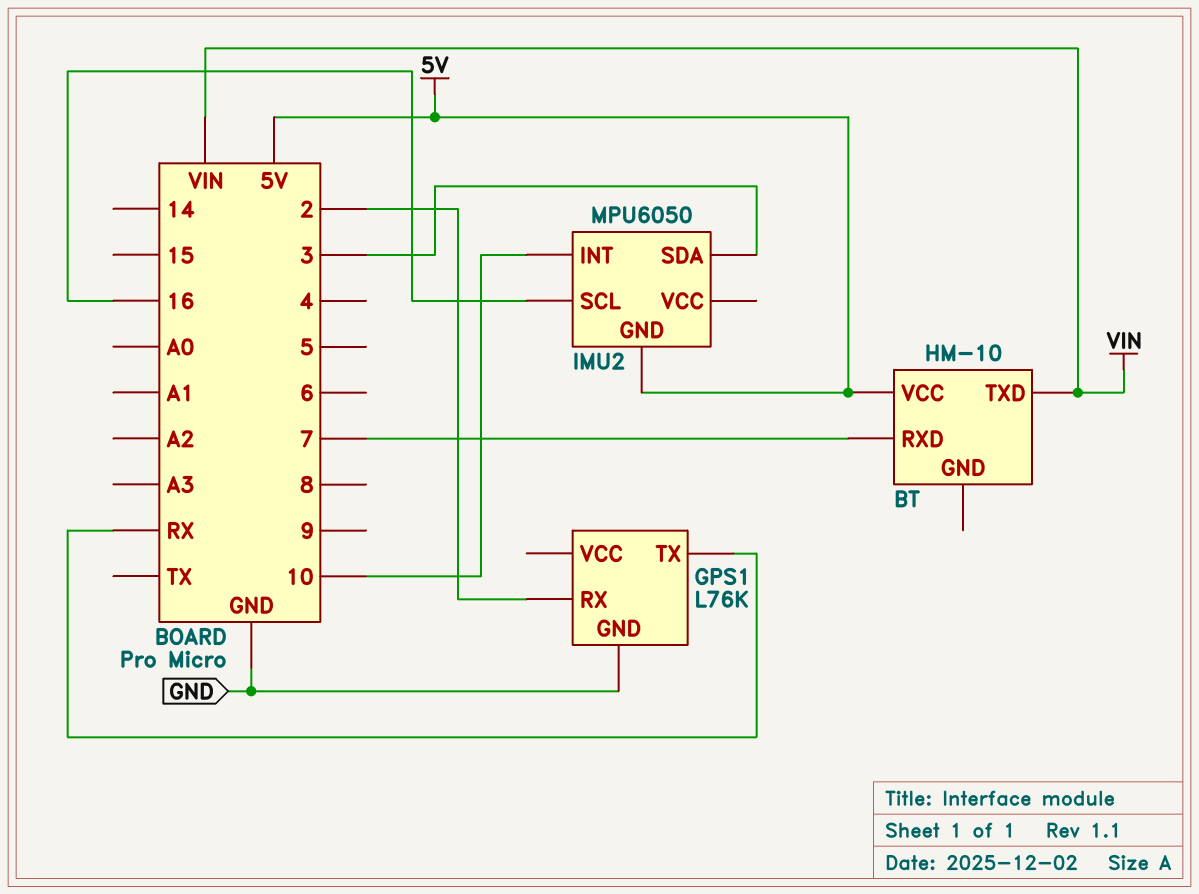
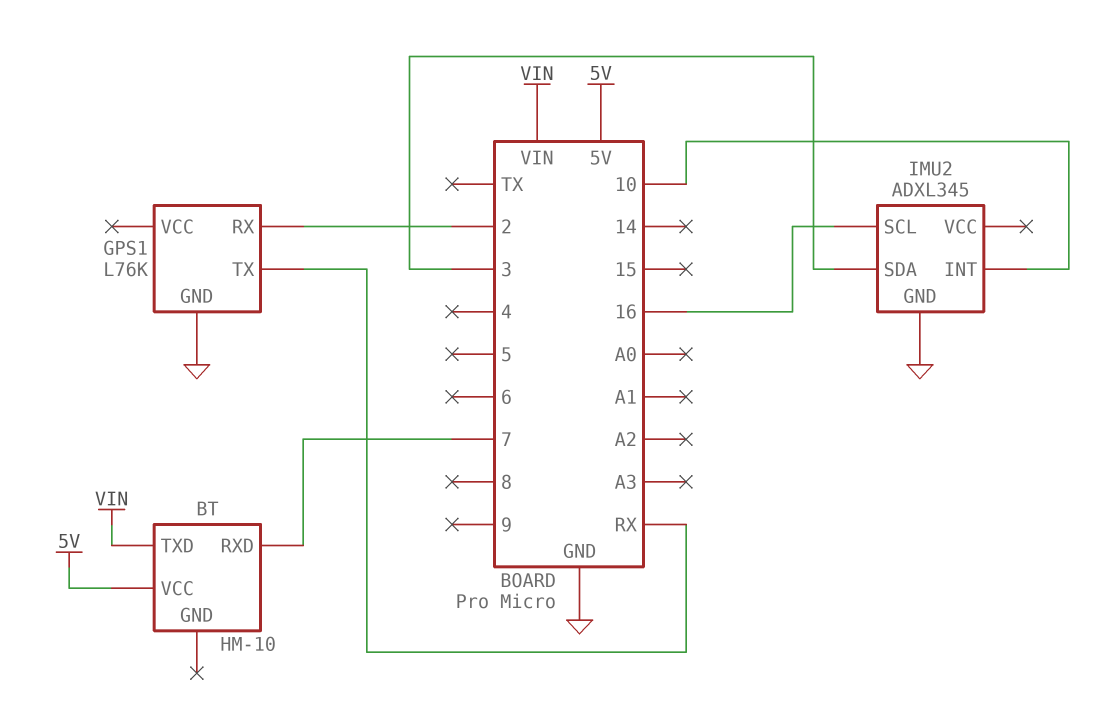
IMU2: MPU6050 -> ADXL345
IMU2 pin GND: 5V -> GND

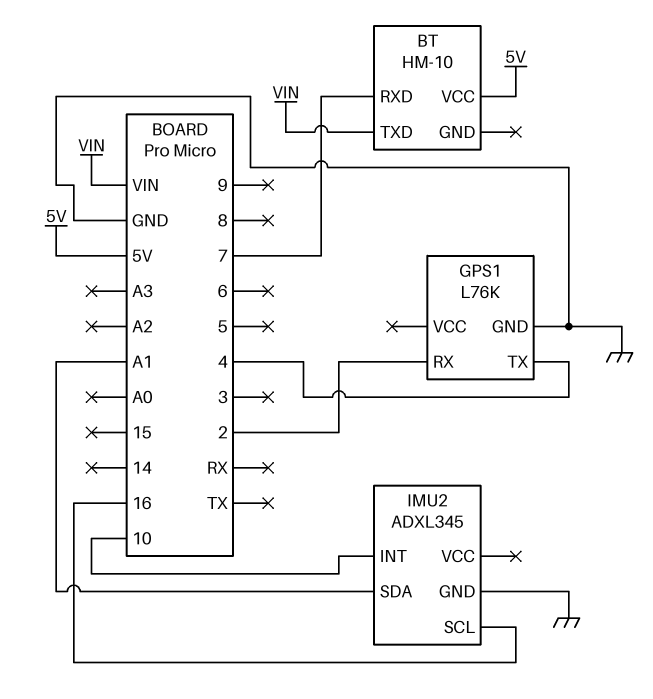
GPS1 pin TX: RX -> 4
IMU2 pin SDA: 3 -> A1

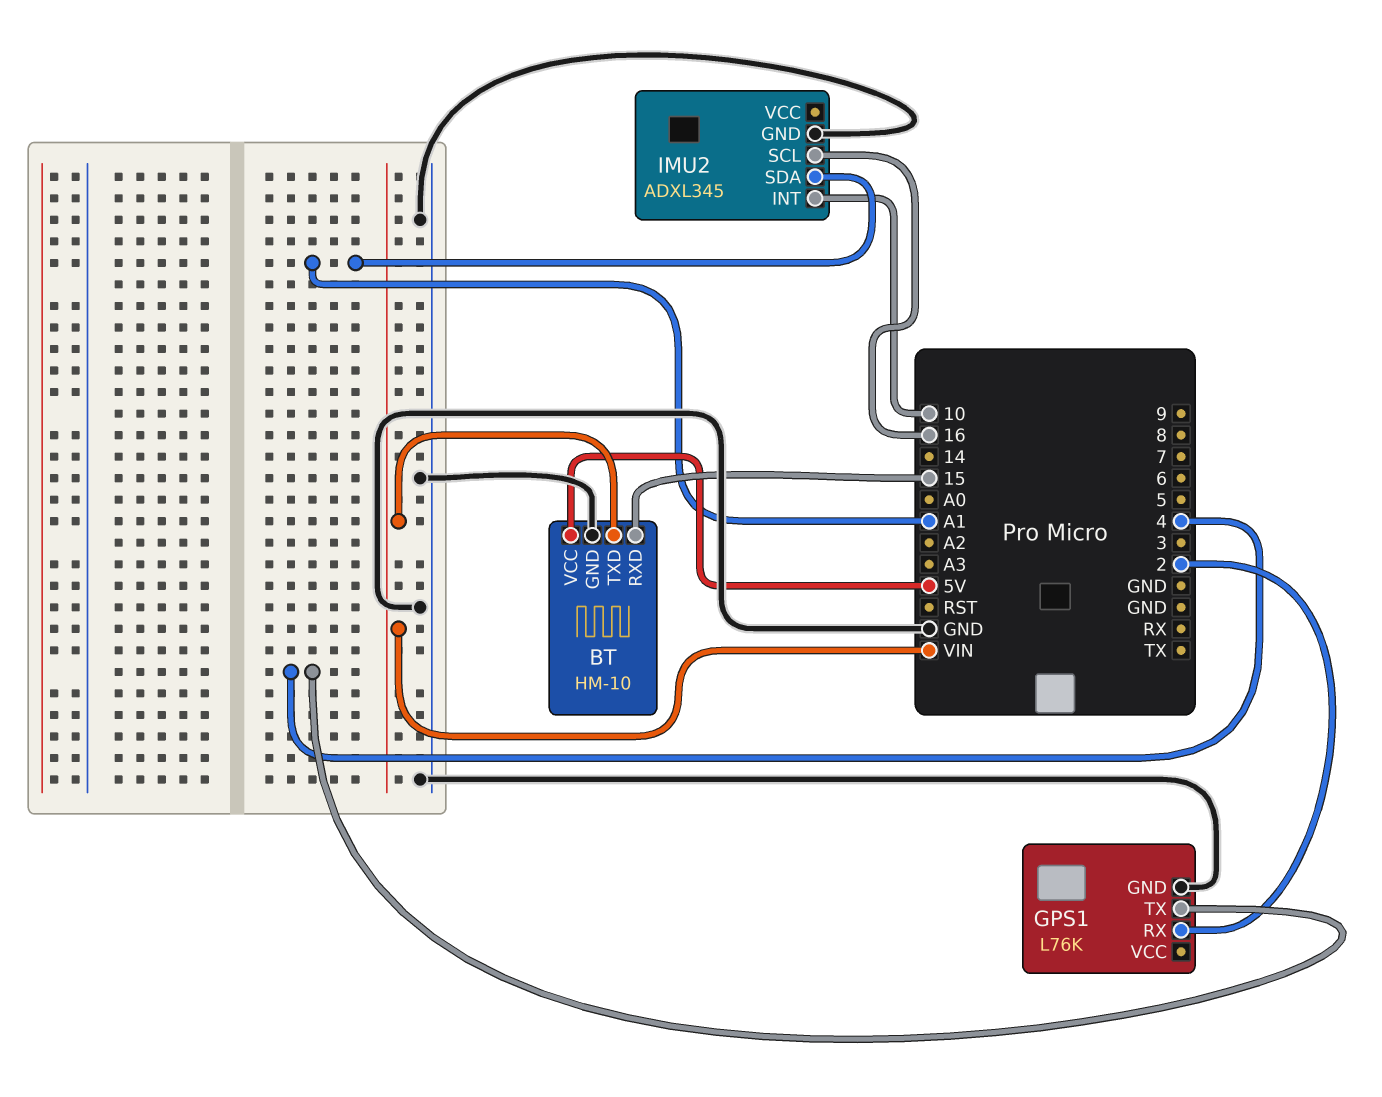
BT pin GND: none -> GND
BT pin RXD: 7 -> 15

